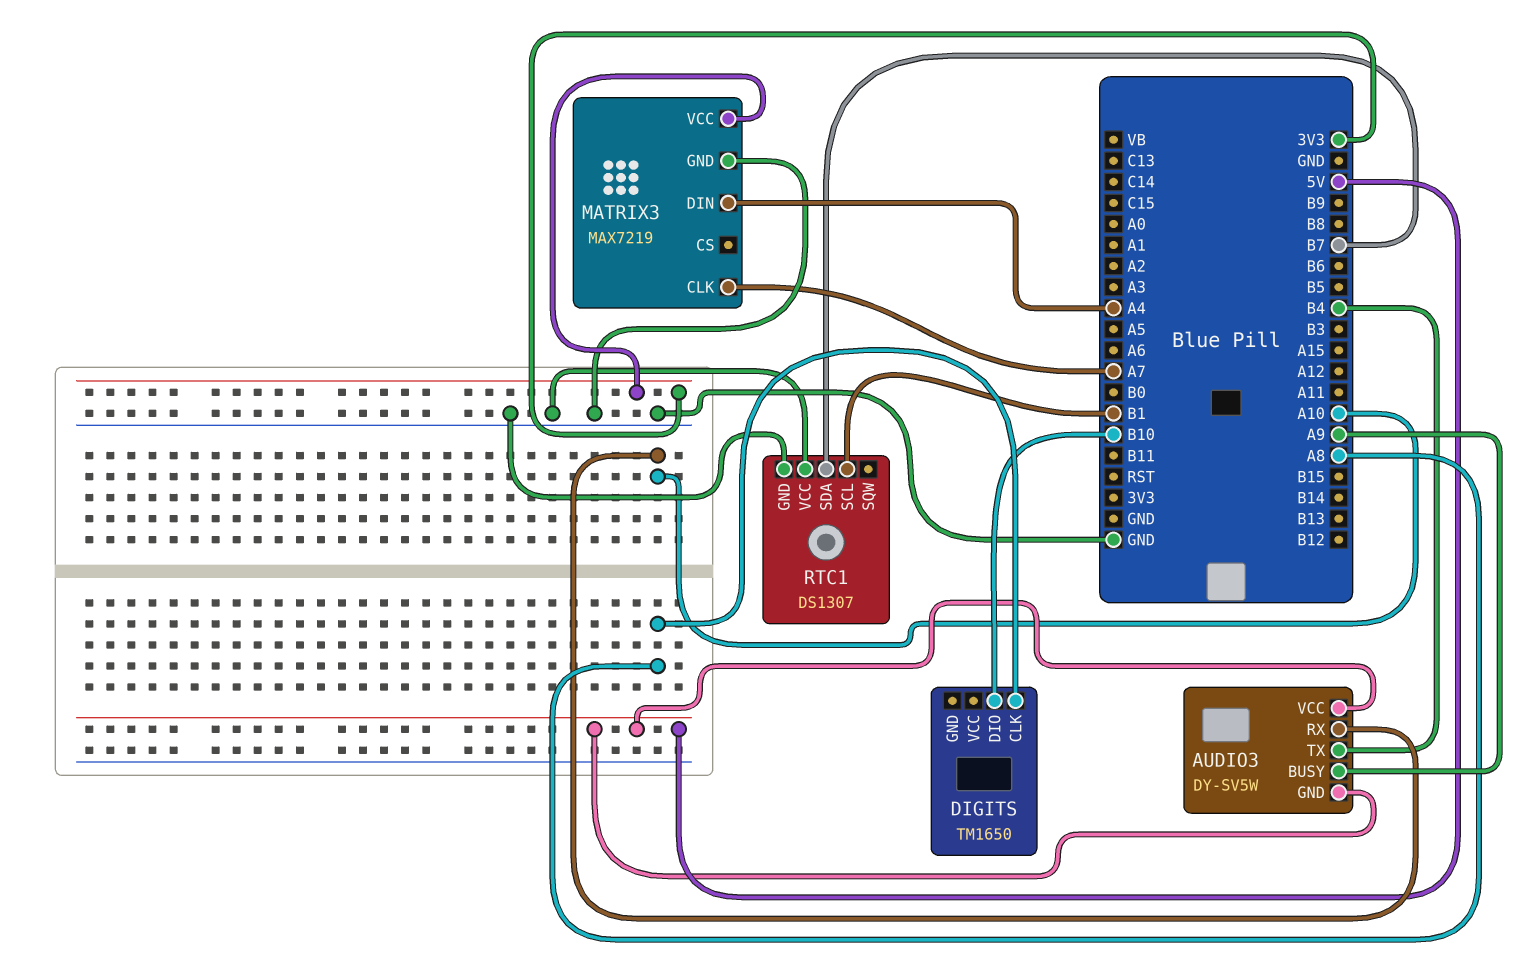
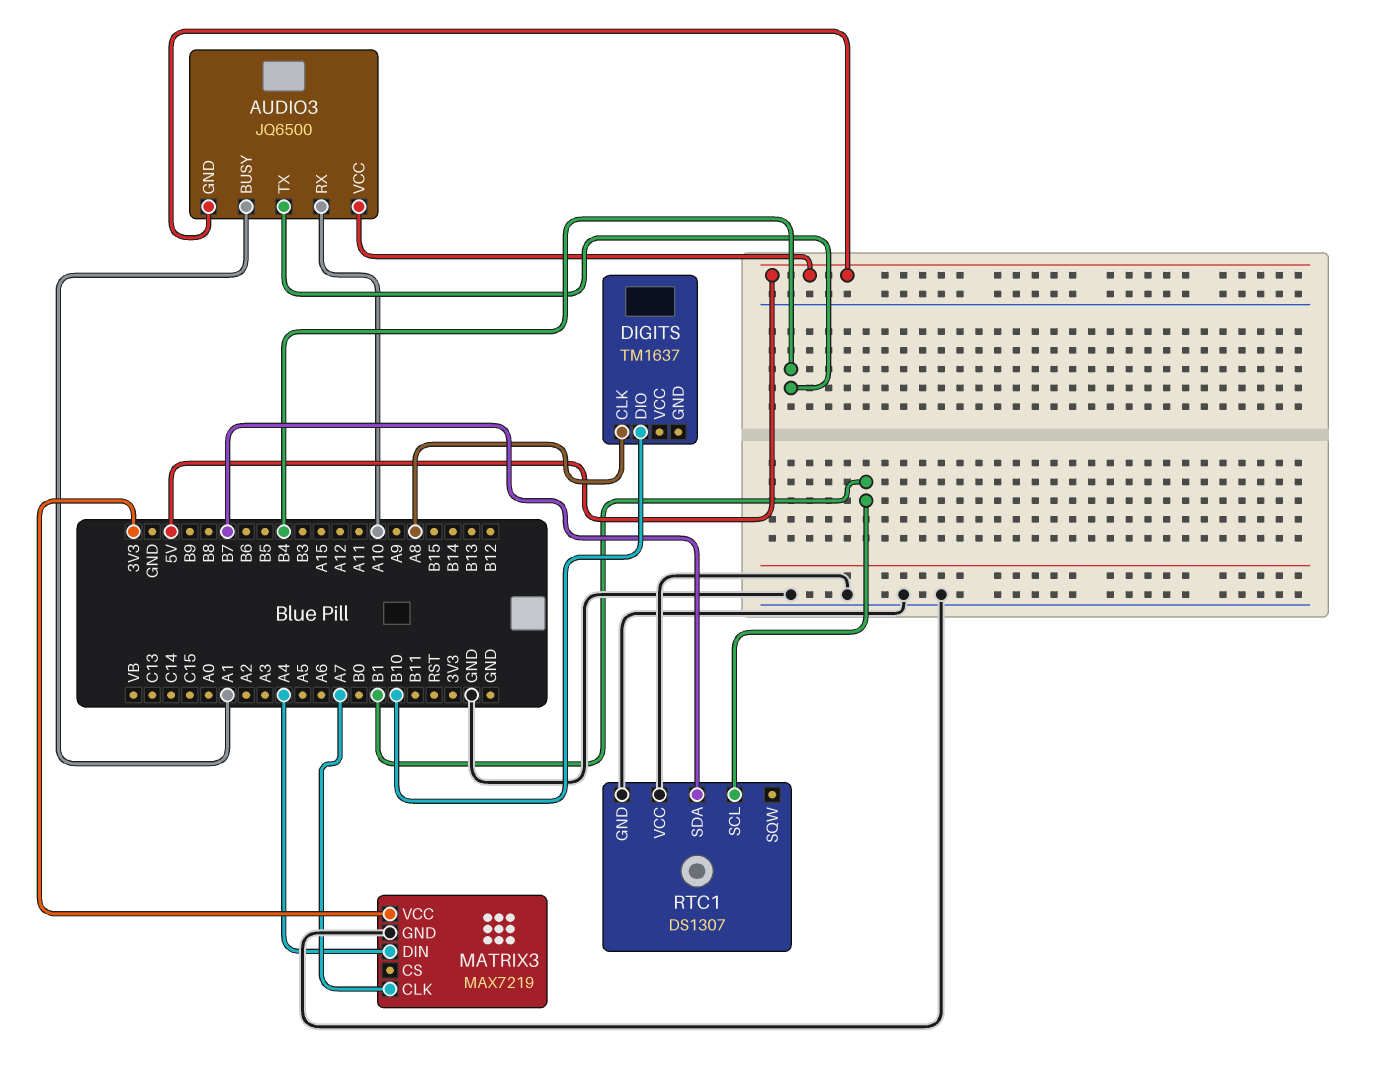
AUDIO3: DY-SV5W -> JQ6500
AUDIO3 pin BUSY: A9 -> A1
DIGITS: TM1650 -> TM1637

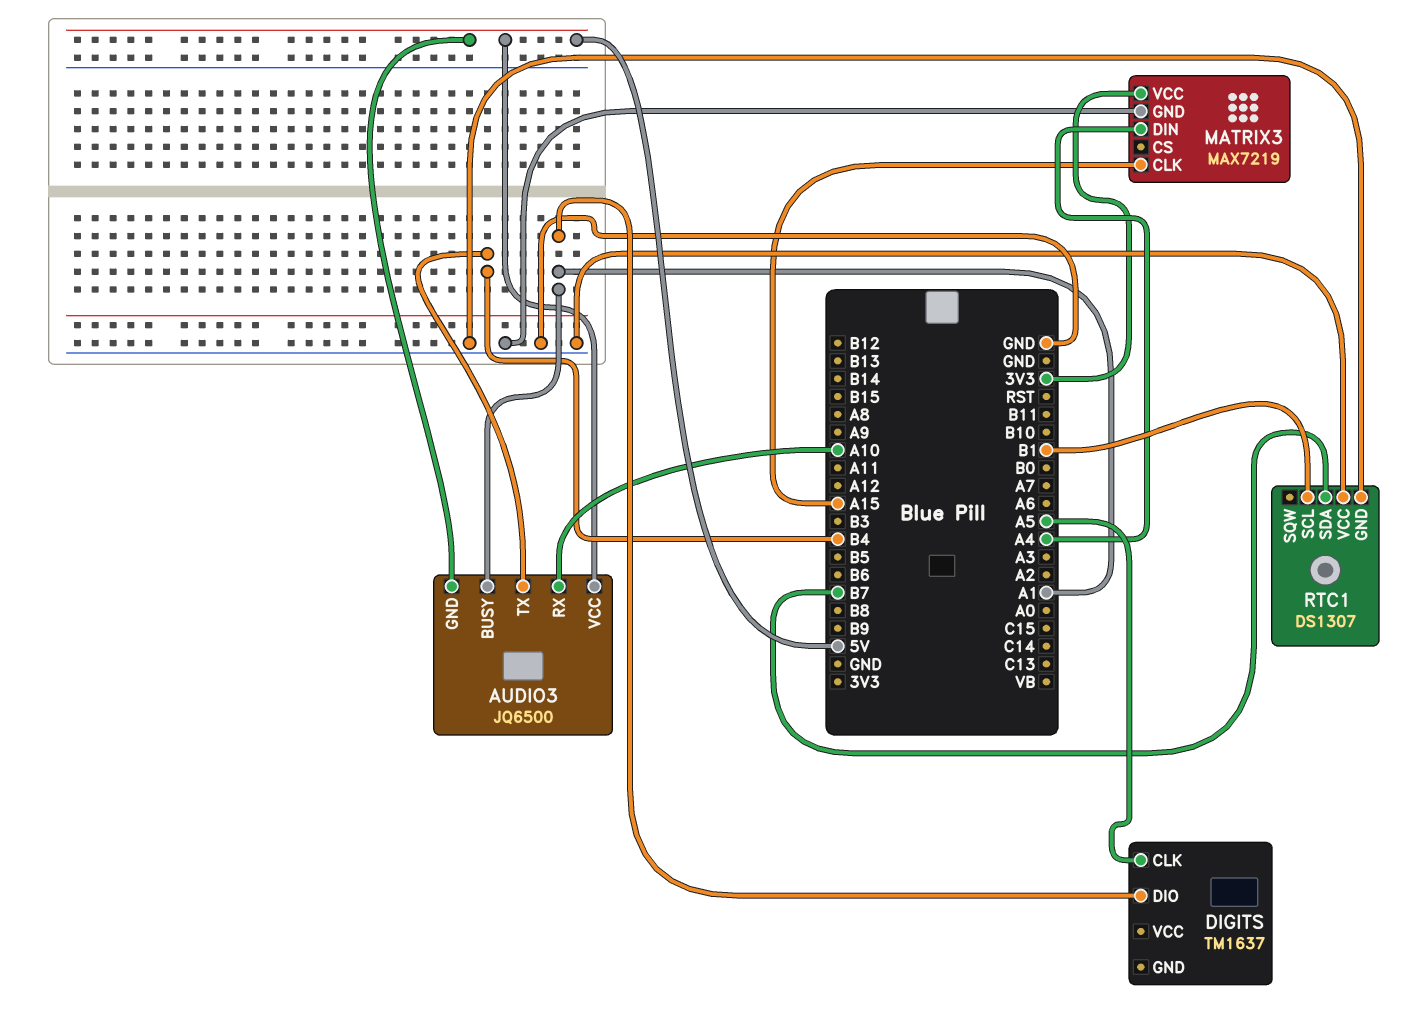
DIGITS pin CLK: A8 -> A5
DIGITS pin DIO: B10 -> A1
MATRIX3 pin CLK: A7 -> A15

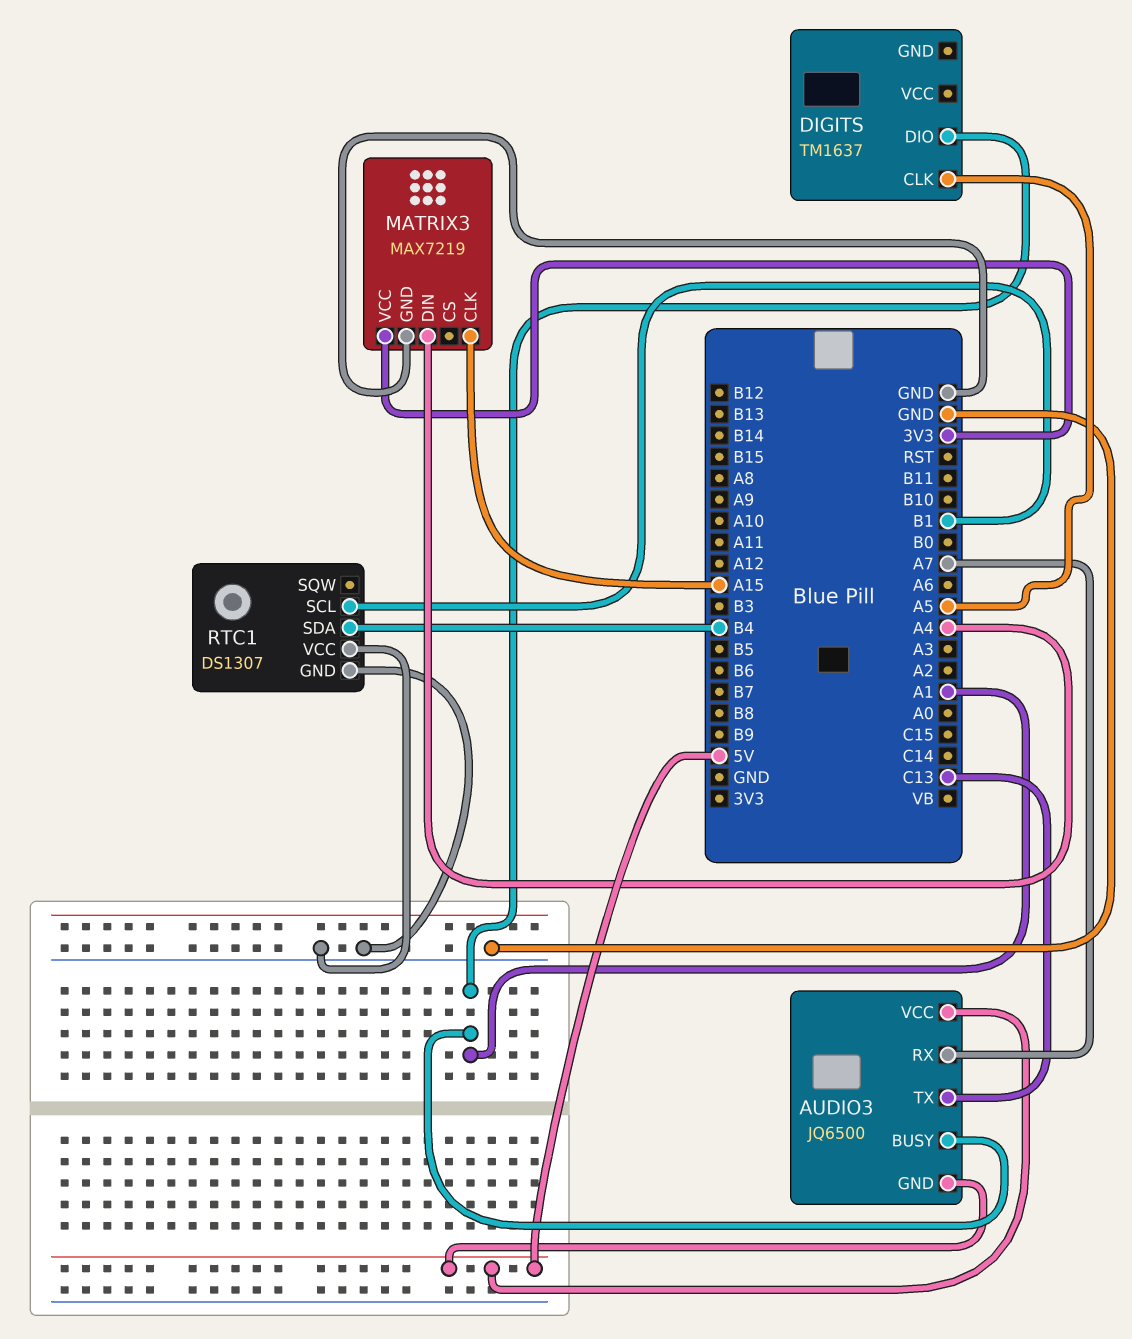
AUDIO3 pin RX: A10 -> A7
AUDIO3 pin TX: B4 -> C13
RTC1 pin SDA: B7 -> B4

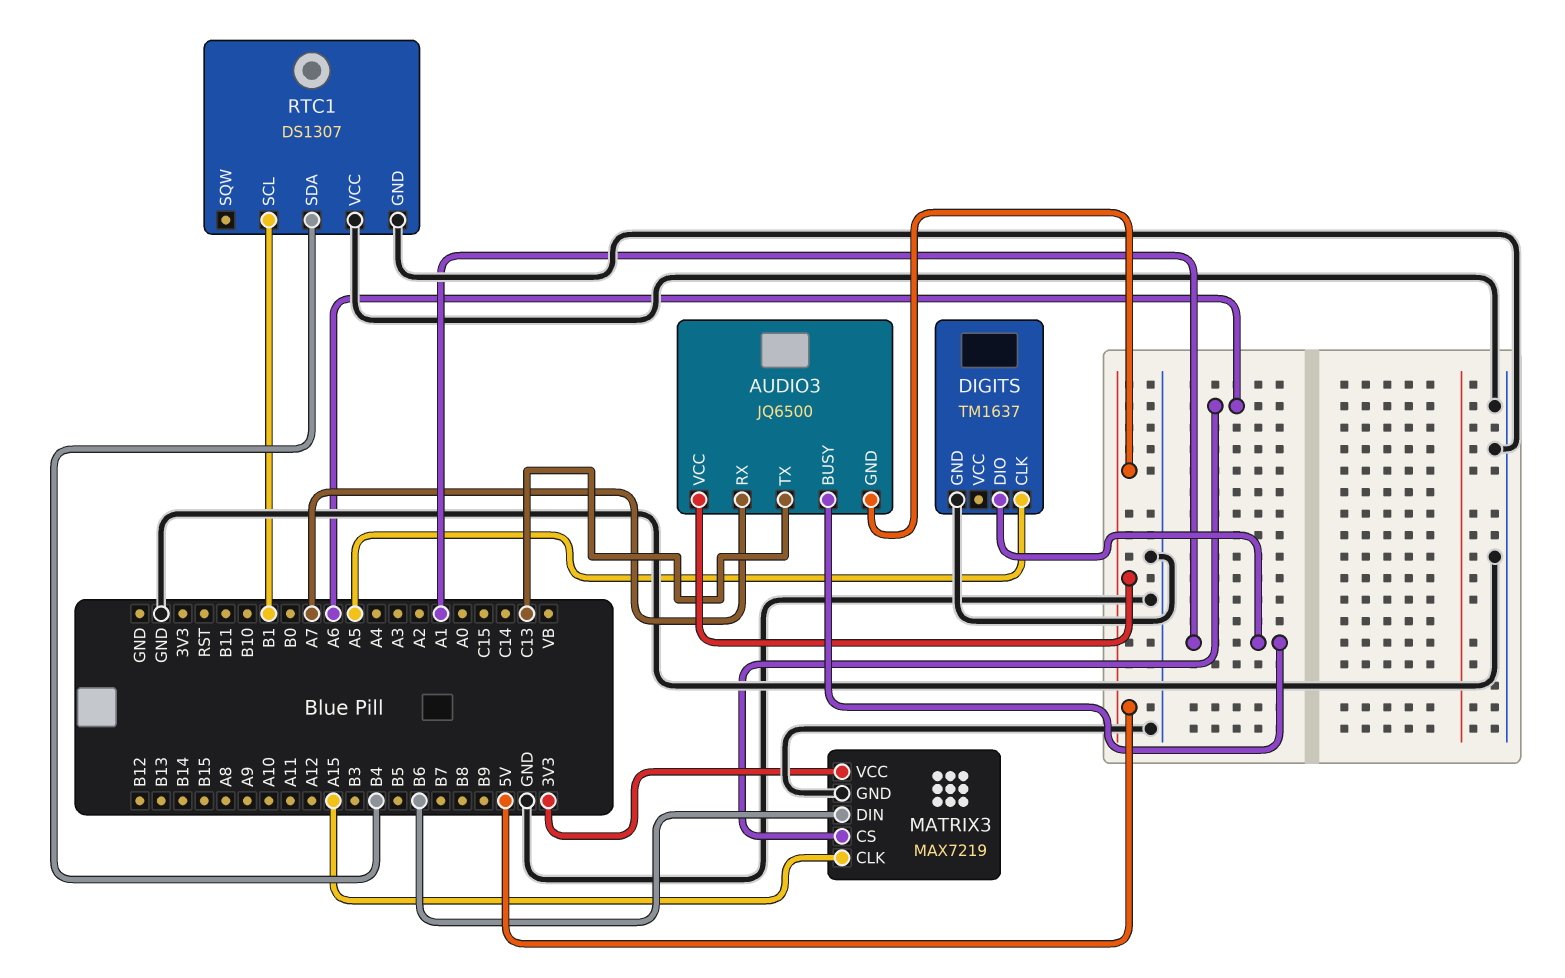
DIGITS pin GND: none -> GND
MATRIX3 pin CS: none -> A6
MATRIX3 pin DIN: A4 -> B6

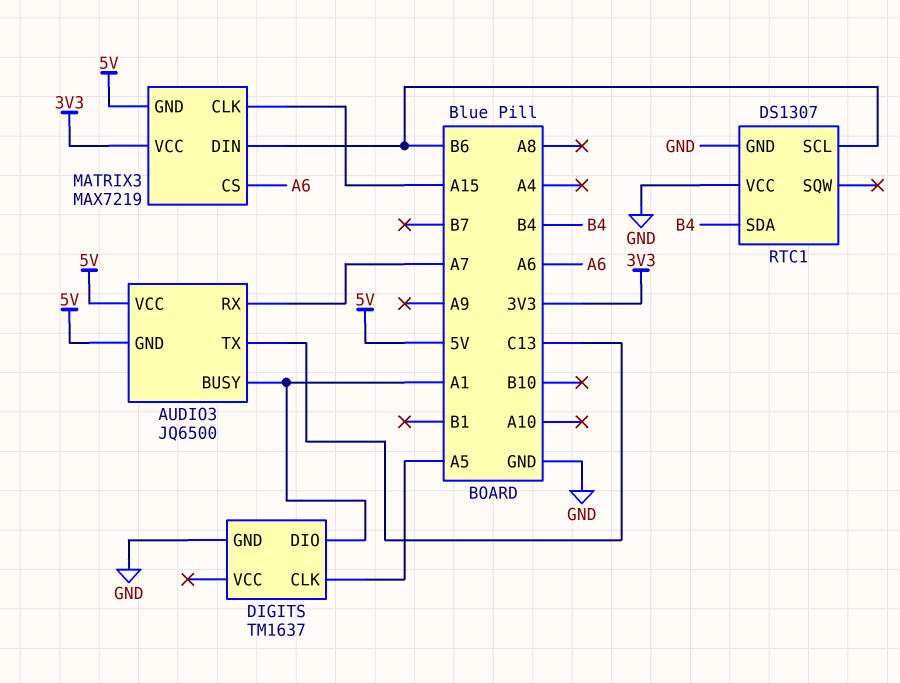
MATRIX3 pin GND: GND -> 5V
RTC1 pin SCL: B1 -> B6

